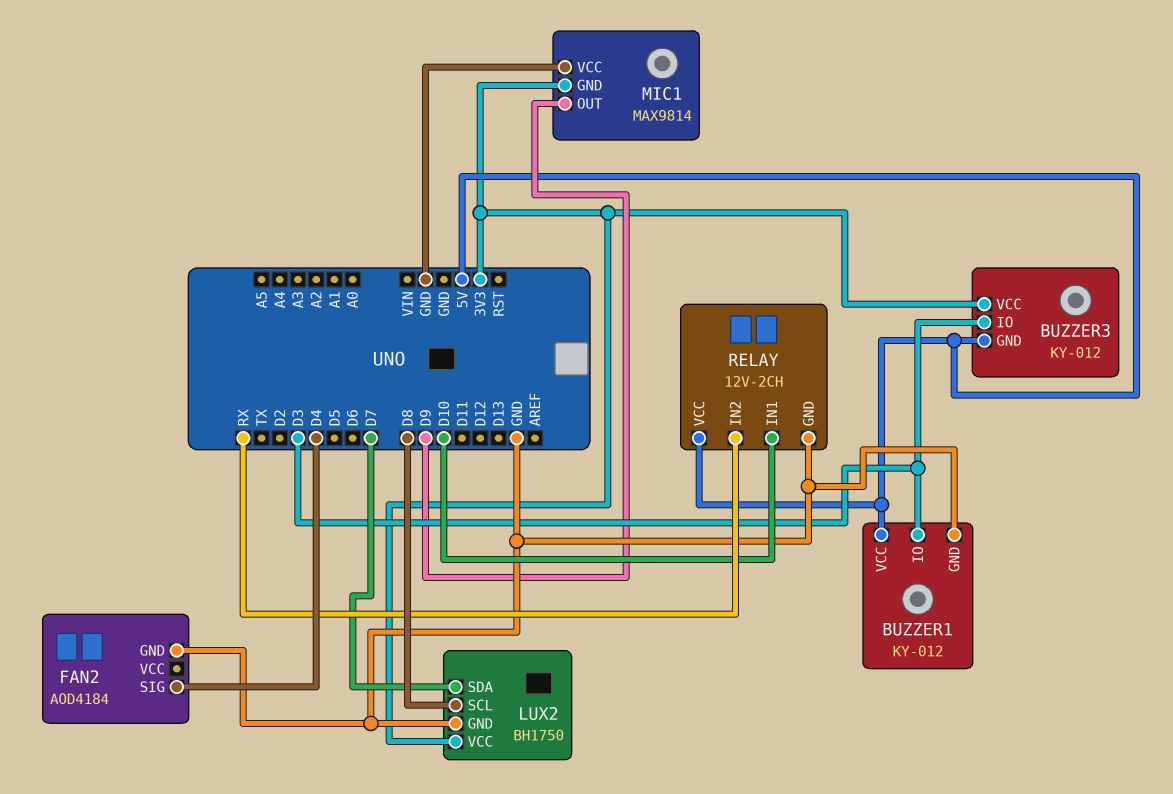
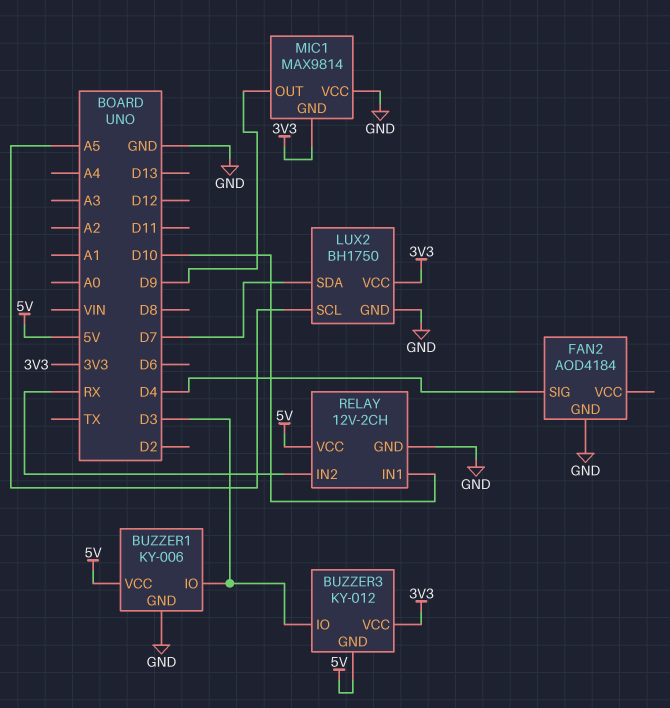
BUZZER1: KY-012 -> KY-006
LUX2 pin SCL: D8 -> A5

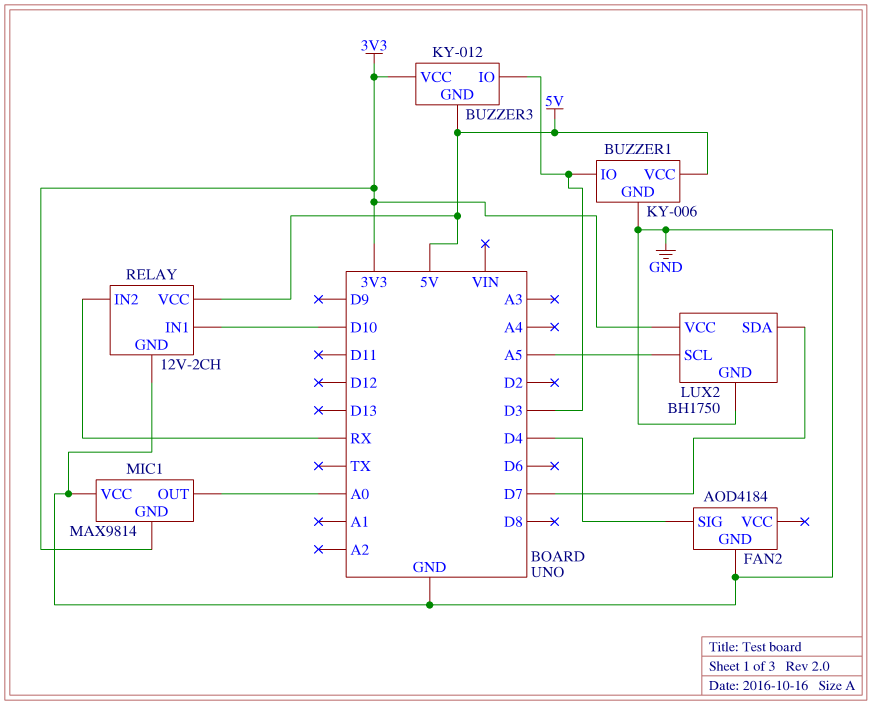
MIC1 pin OUT: D9 -> A0

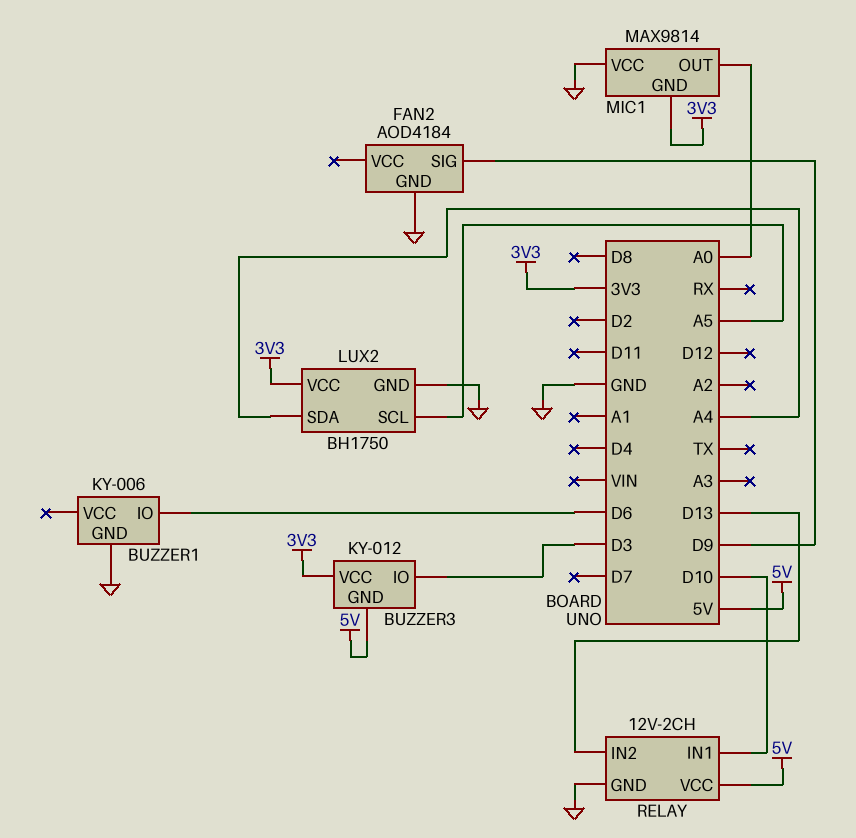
BUZZER1 pin IO: D3 -> D6
BUZZER1 pin VCC: 5V -> none
FAN2 pin SIG: D4 -> D9
LUX2 pin SDA: D7 -> A4
RELAY pin IN2: RX -> D13

